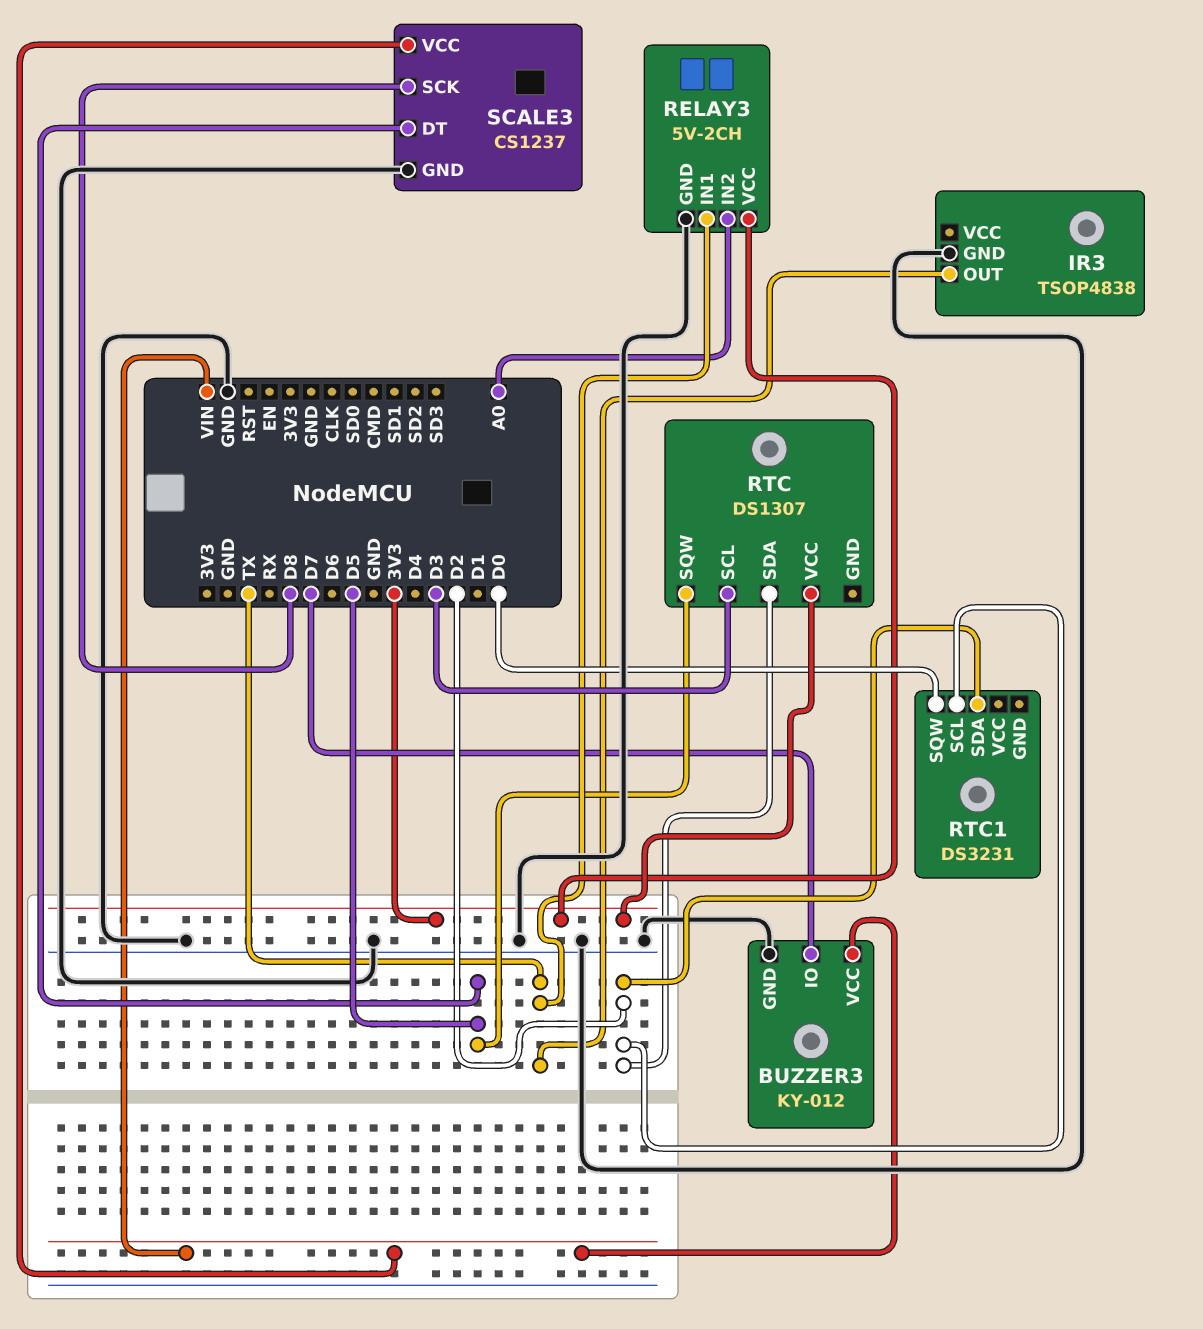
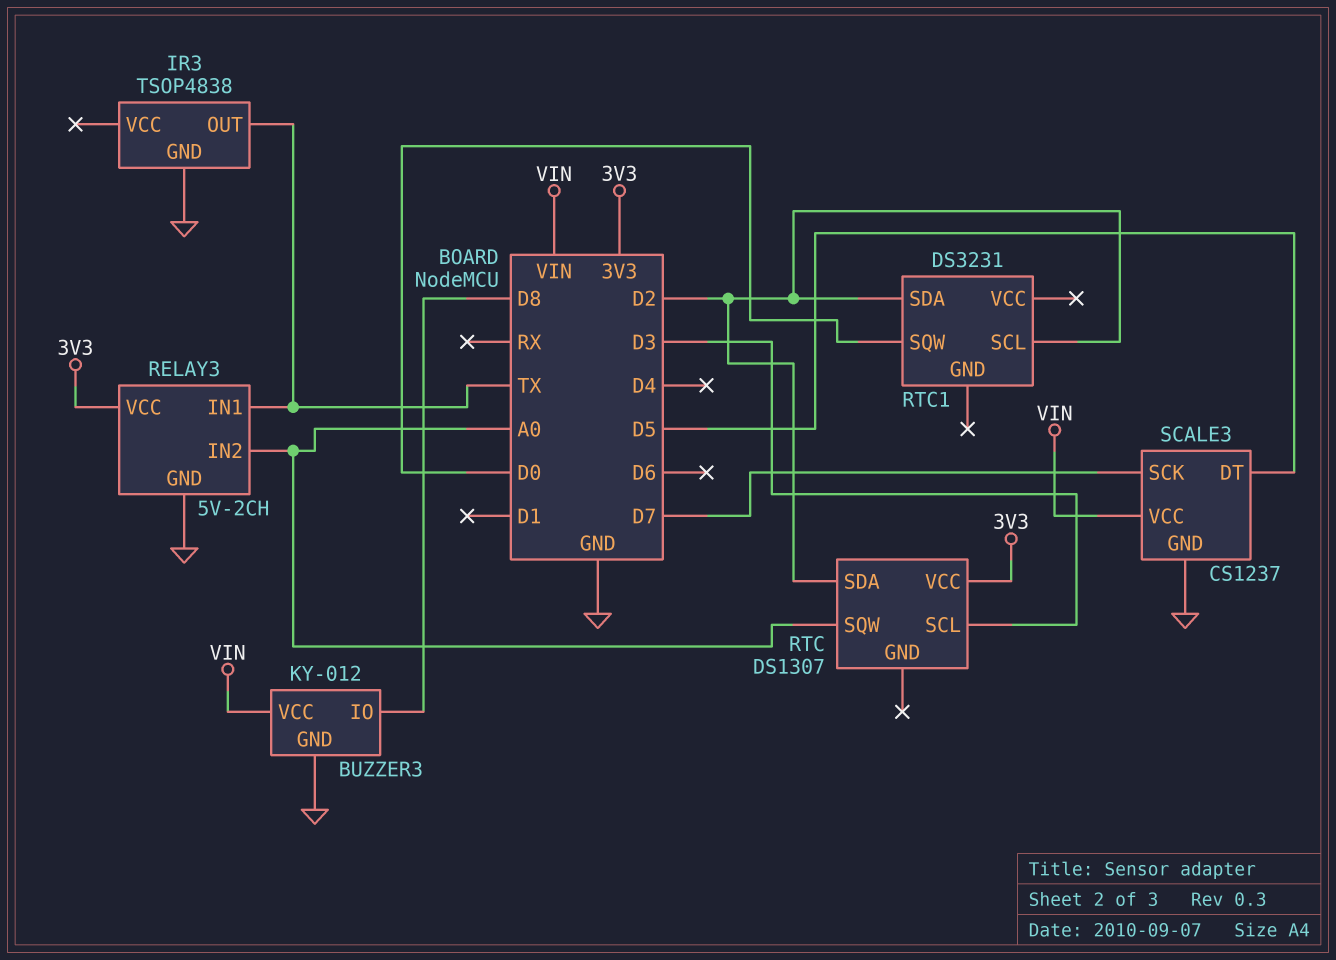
BUZZER3 pin IO: D7 -> D8
RTC pin SQW: D5 -> A0
SCALE3 pin SCK: D8 -> D7

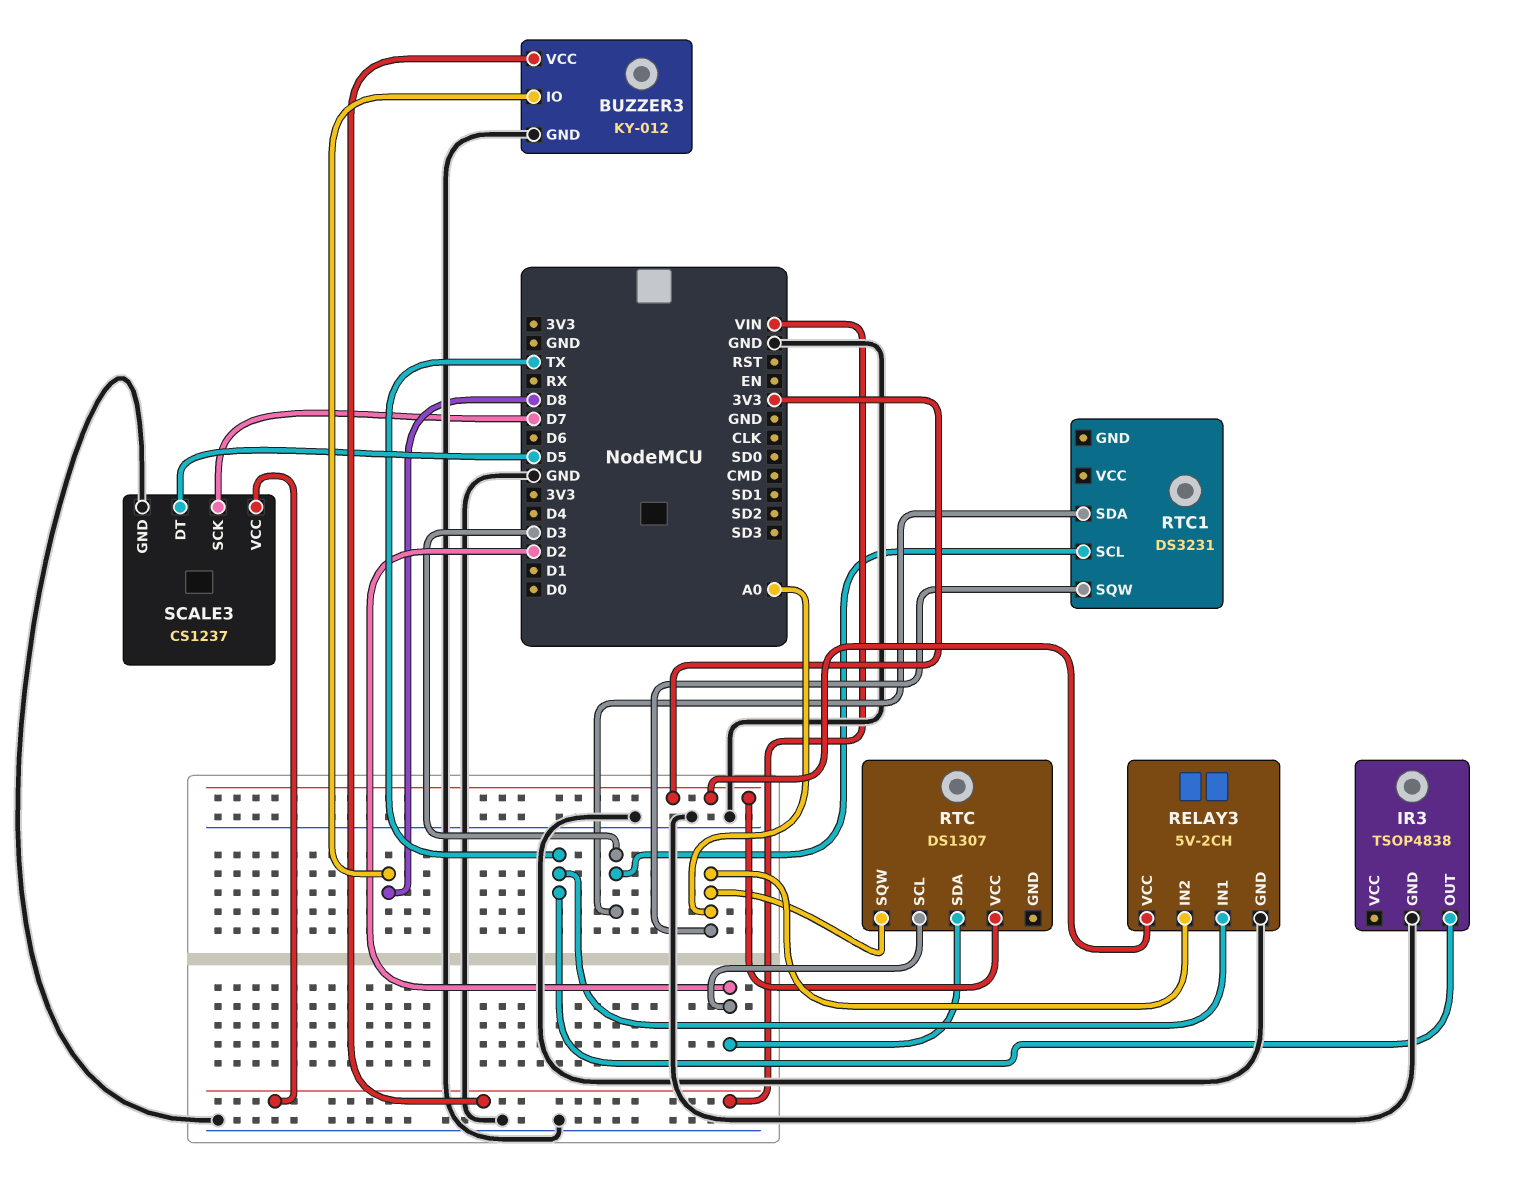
RTC pin SCL: D3 -> D2
RTC1 pin SCL: D2 -> D3
RTC1 pin SDA: D2 -> D3
RTC1 pin SQW: D0 -> A0

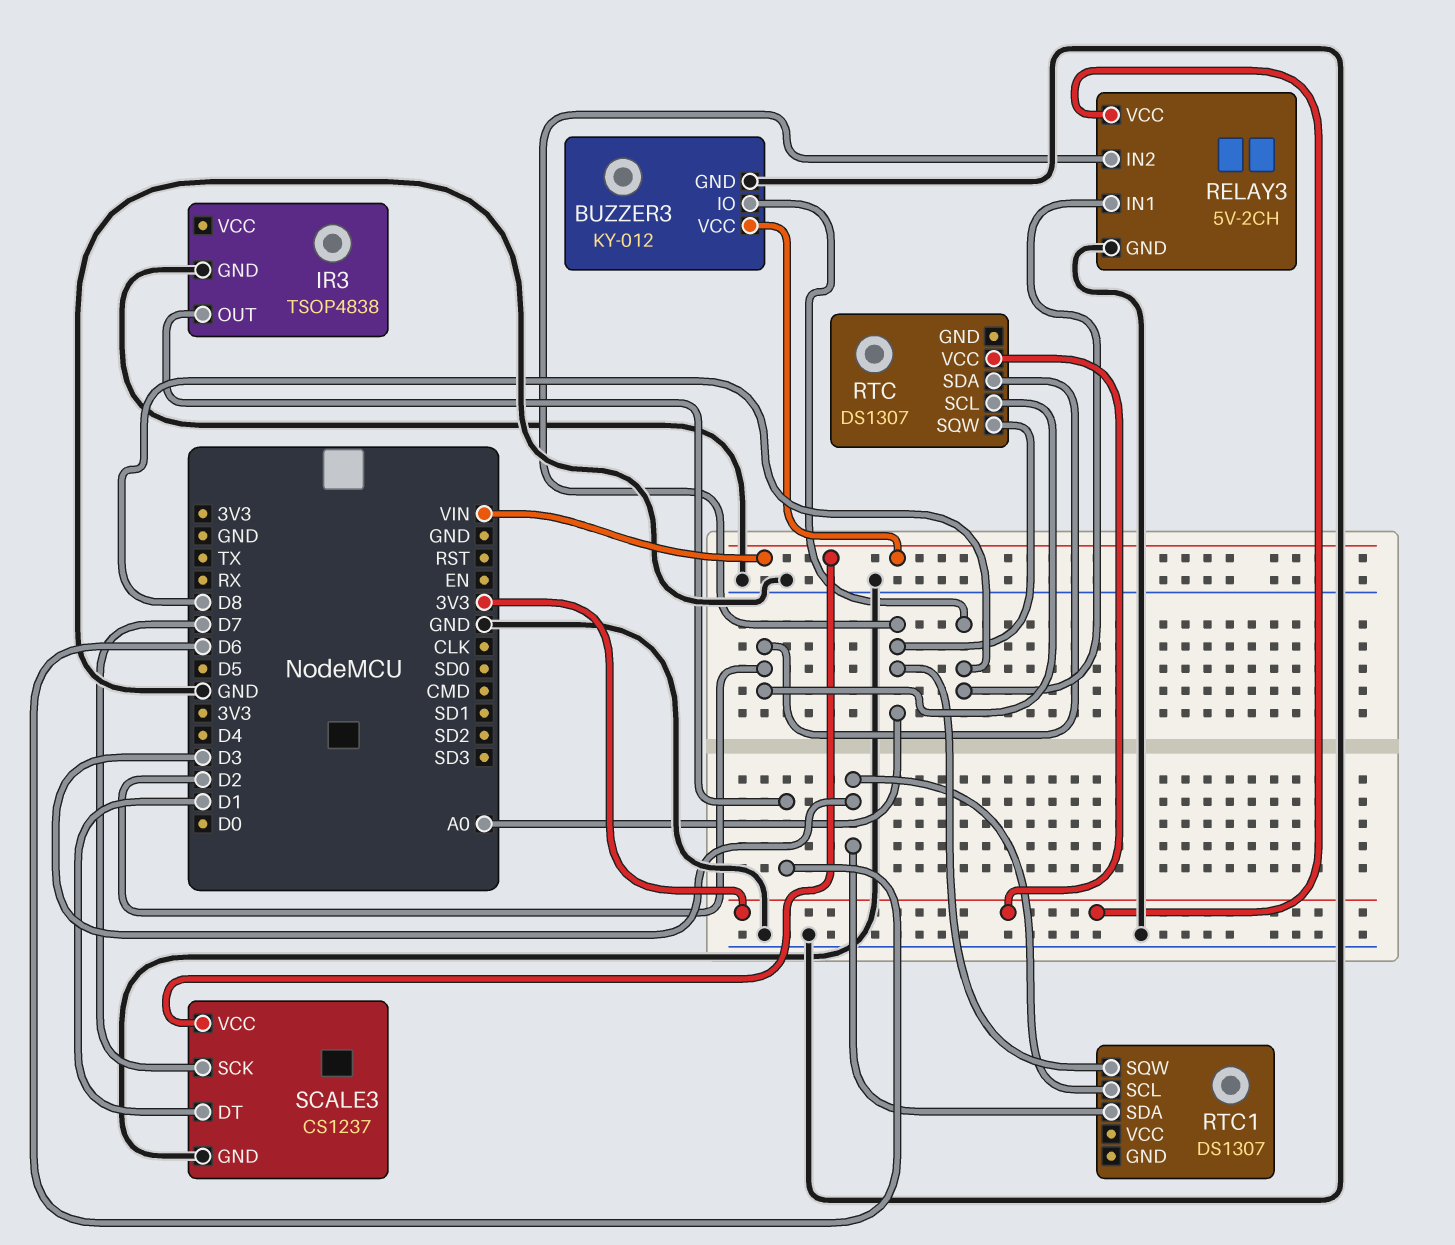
IR3 pin OUT: TX -> D6
RELAY3 pin IN1: TX -> D8
RTC1: DS3231 -> DS1307
SCALE3 pin DT: D5 -> D1

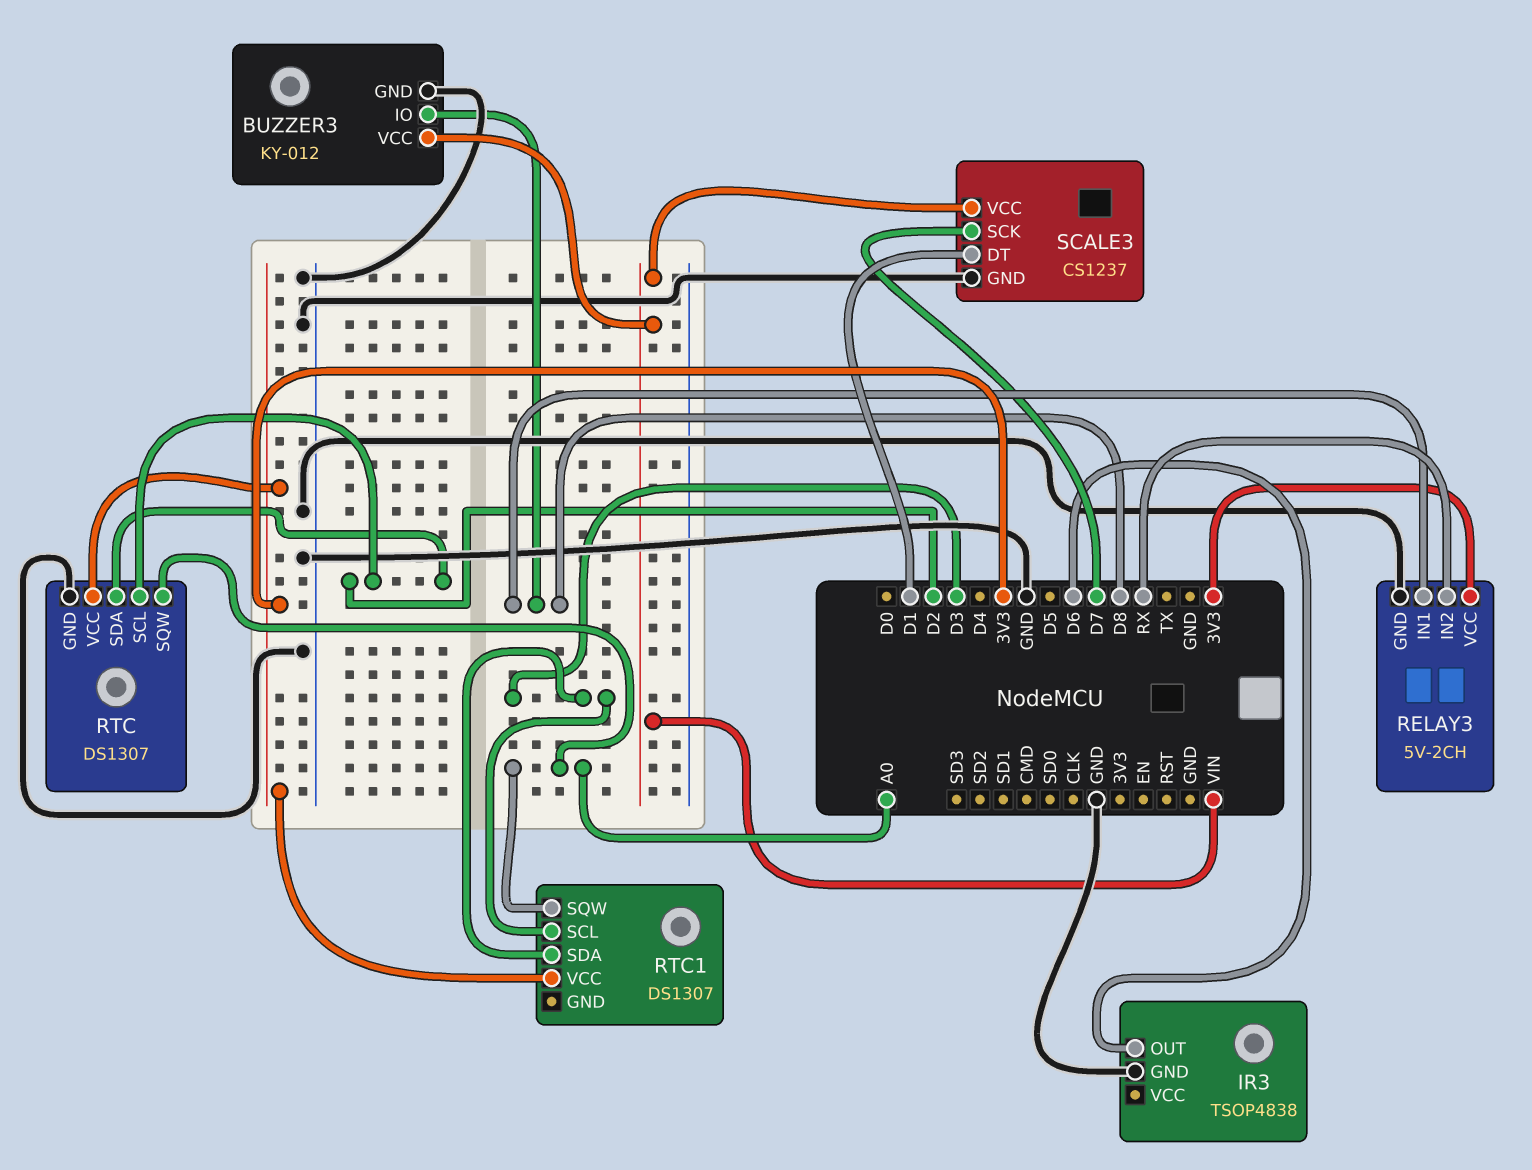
RELAY3 pin IN2: A0 -> RX
RTC pin GND: none -> GND
RTC1 pin VCC: none -> 3V3

